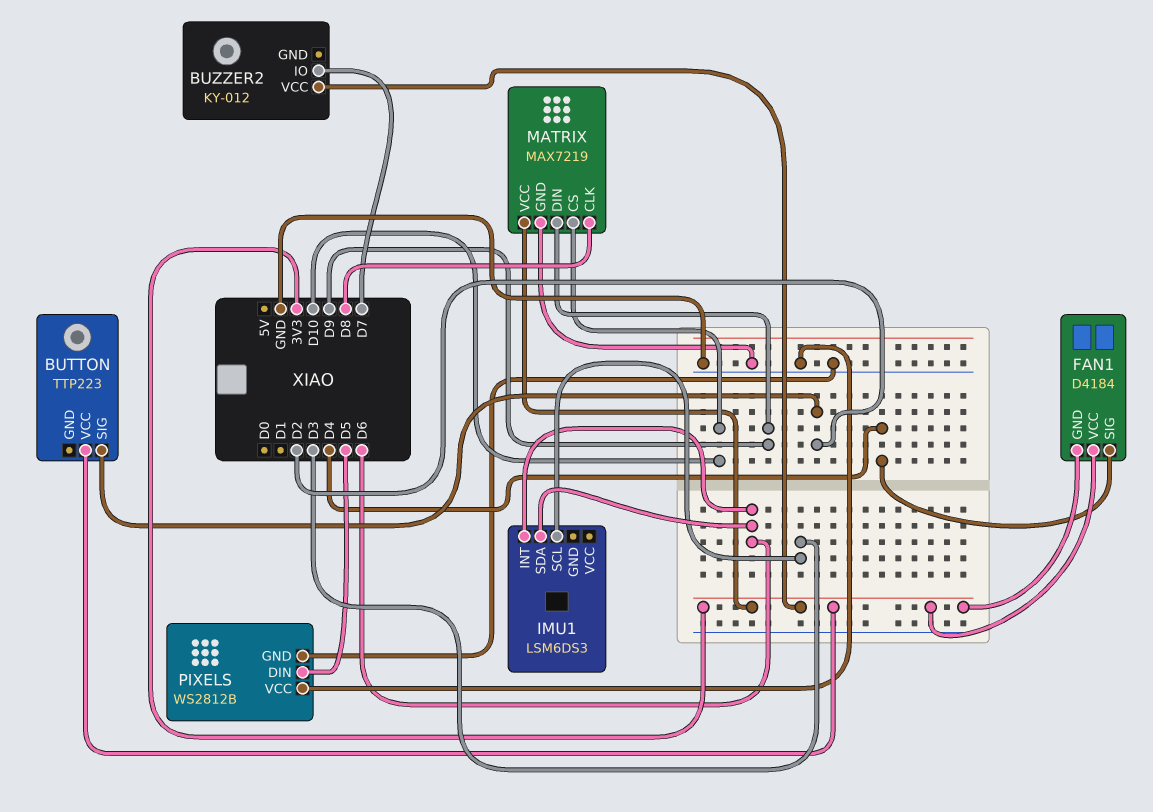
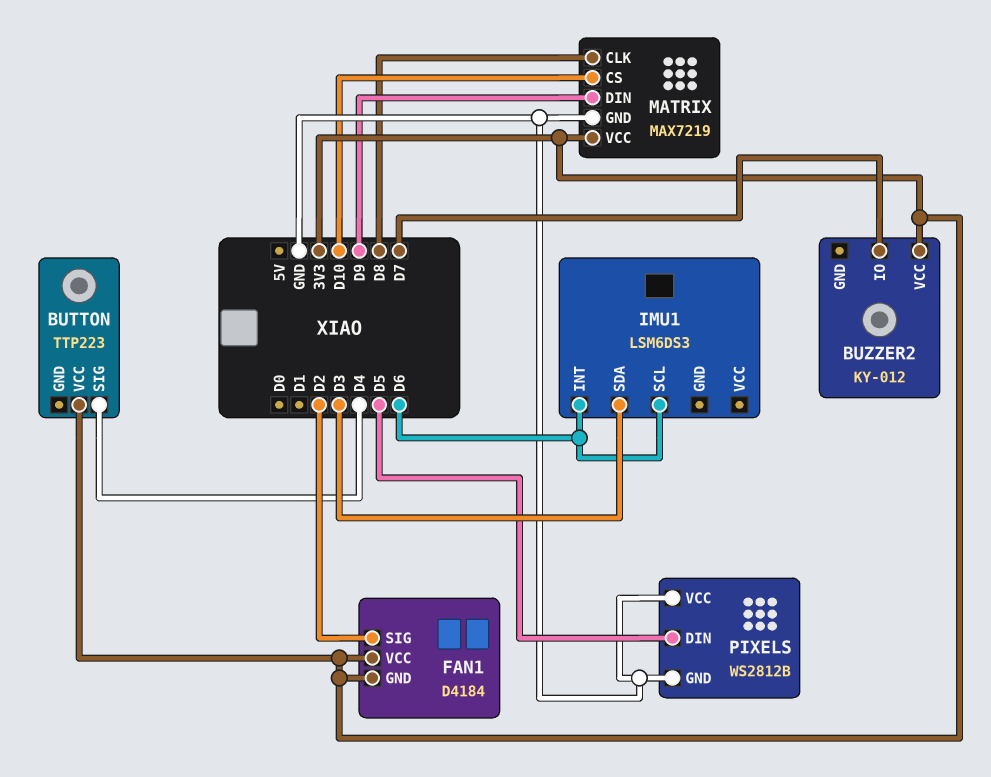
BUTTON pin SIG: D2 -> D4
FAN1 pin SIG: D4 -> D2
IMU1 pin SCL: D3 -> D6
IMU1 pin SDA: D6 -> D3

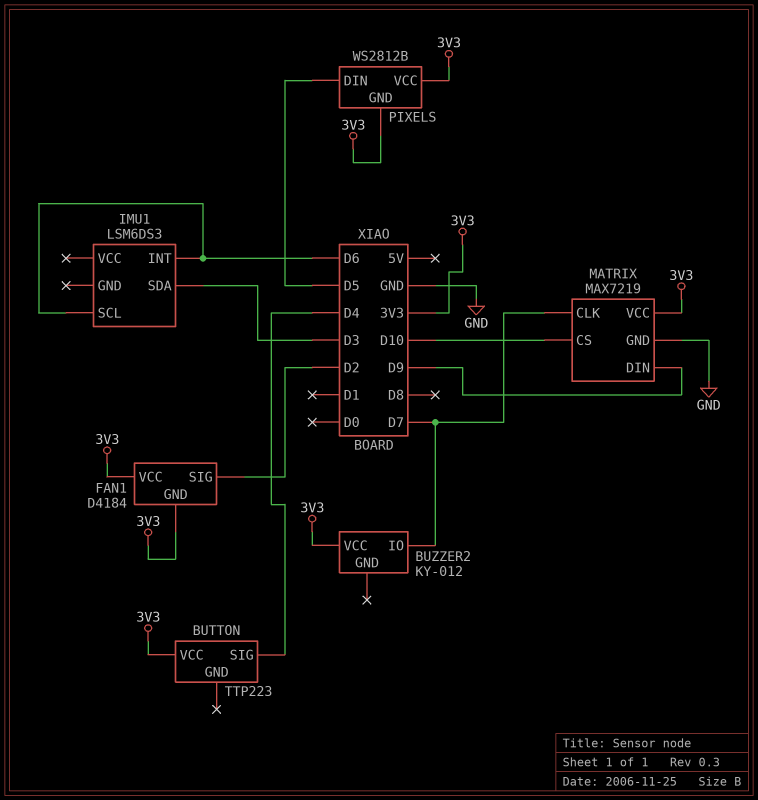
MATRIX pin CLK: D8 -> D7
PIXELS pin GND: GND -> 3V3
PIXELS pin VCC: GND -> 3V3

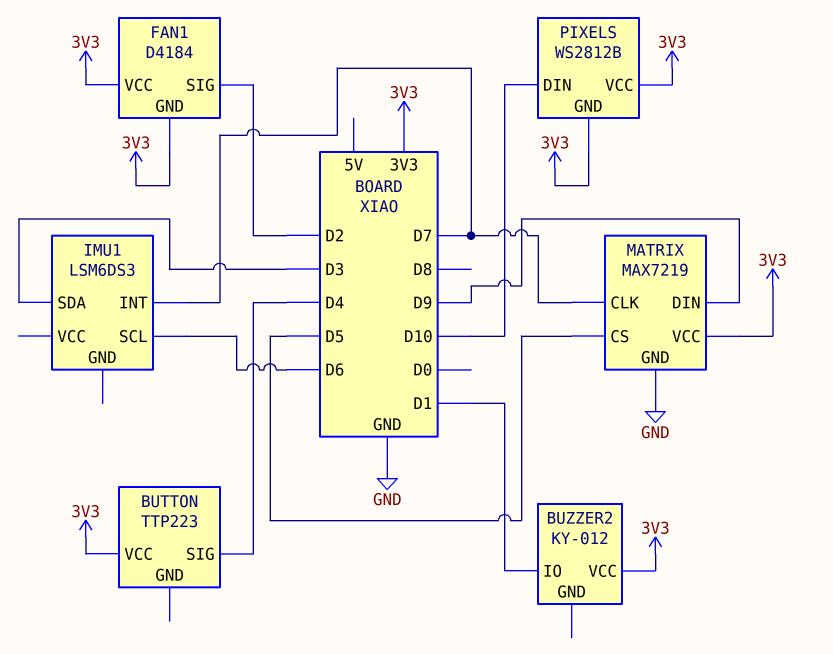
BUZZER2 pin IO: D7 -> D1
IMU1 pin INT: D6 -> D7
MATRIX pin CS: D10 -> D5
PIXELS pin DIN: D5 -> D10

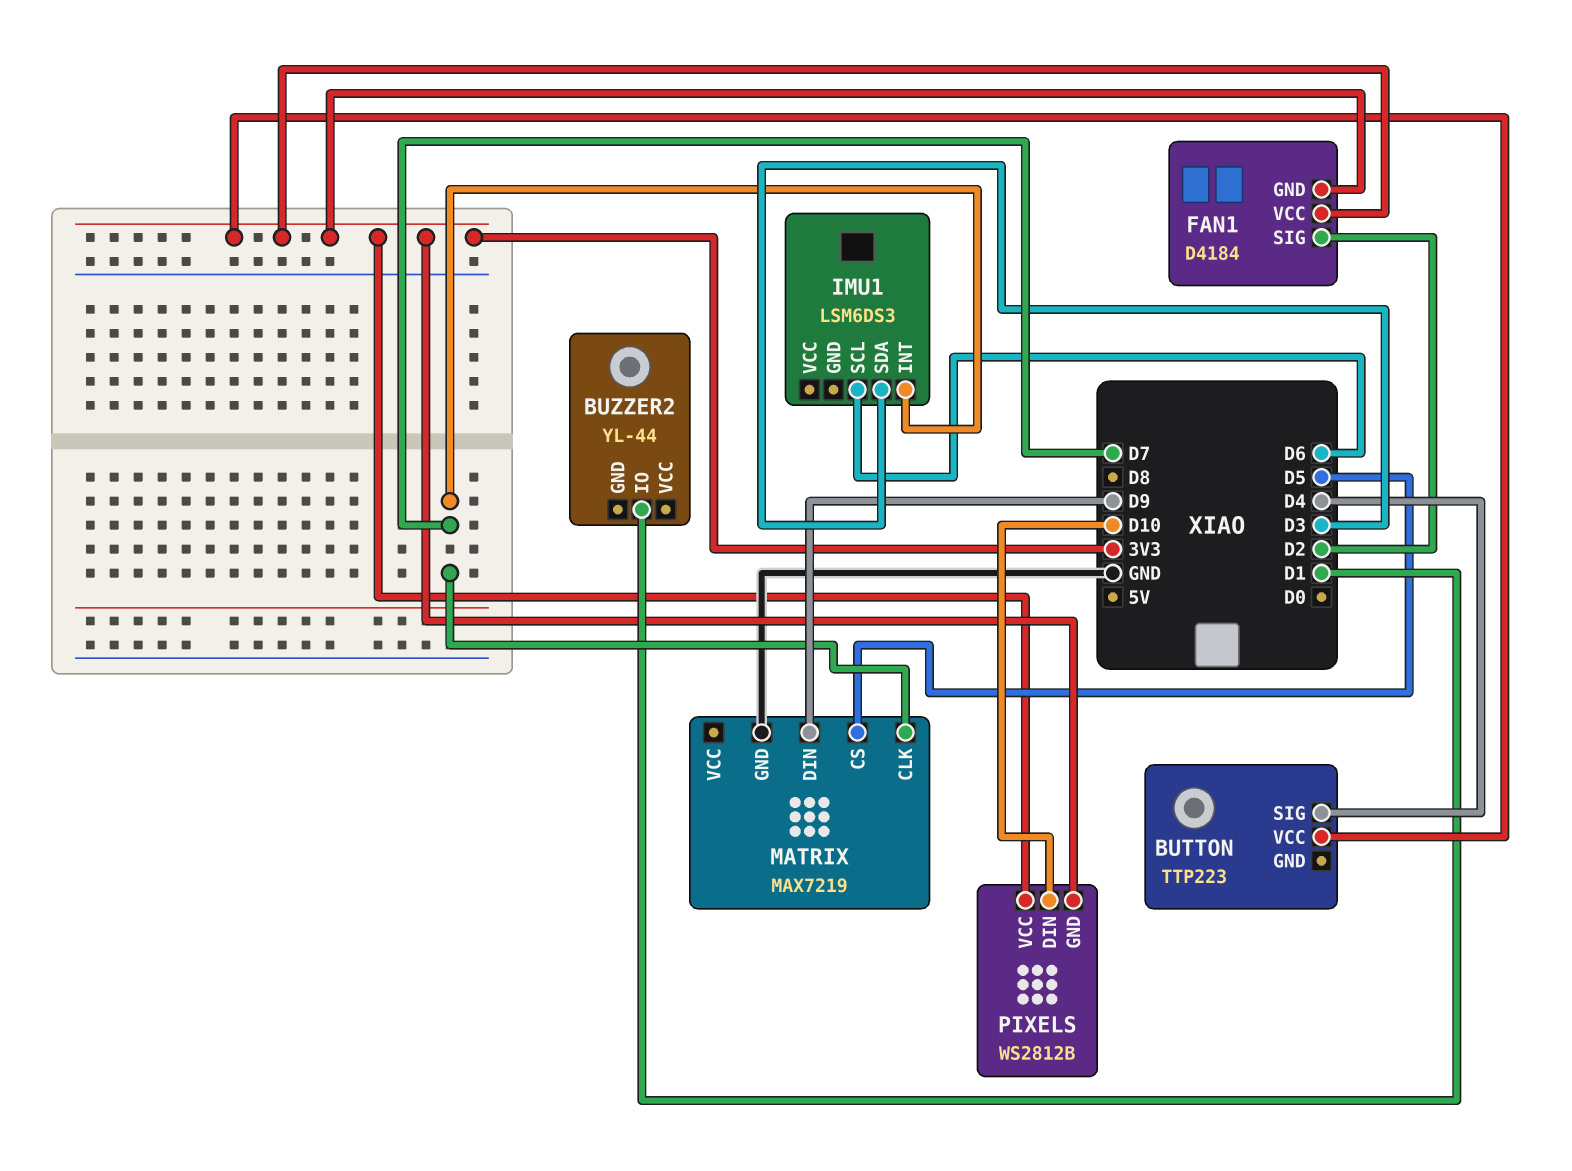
BUZZER2: KY-012 -> YL-44
BUZZER2 pin VCC: 3V3 -> none
MATRIX pin VCC: 3V3 -> none

